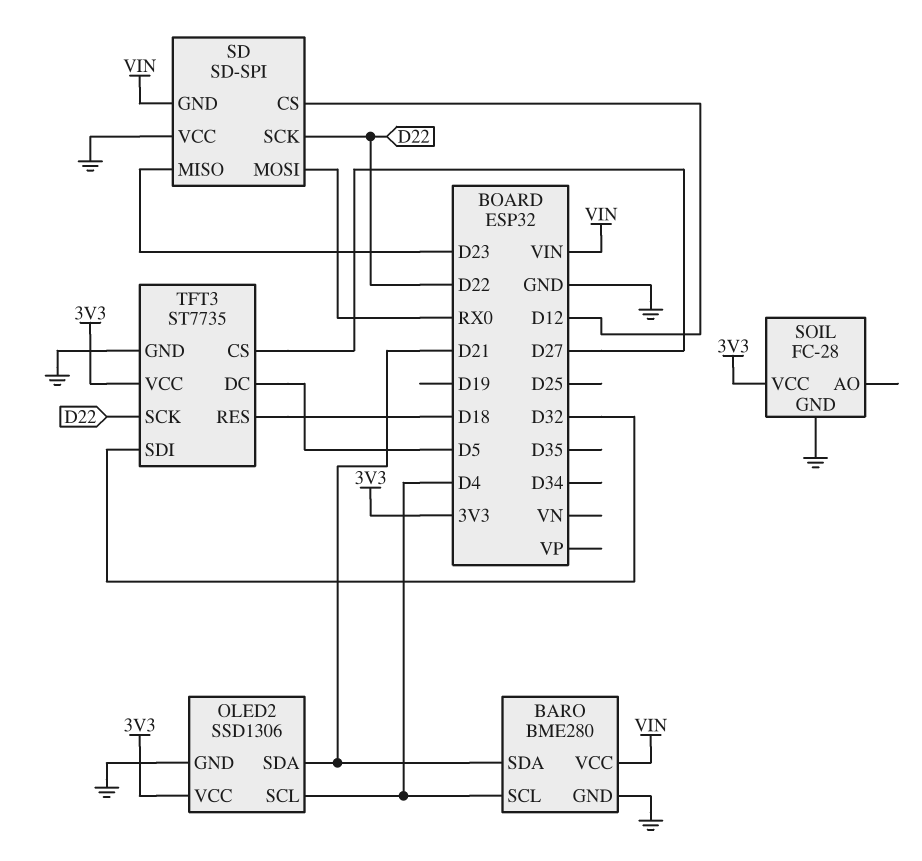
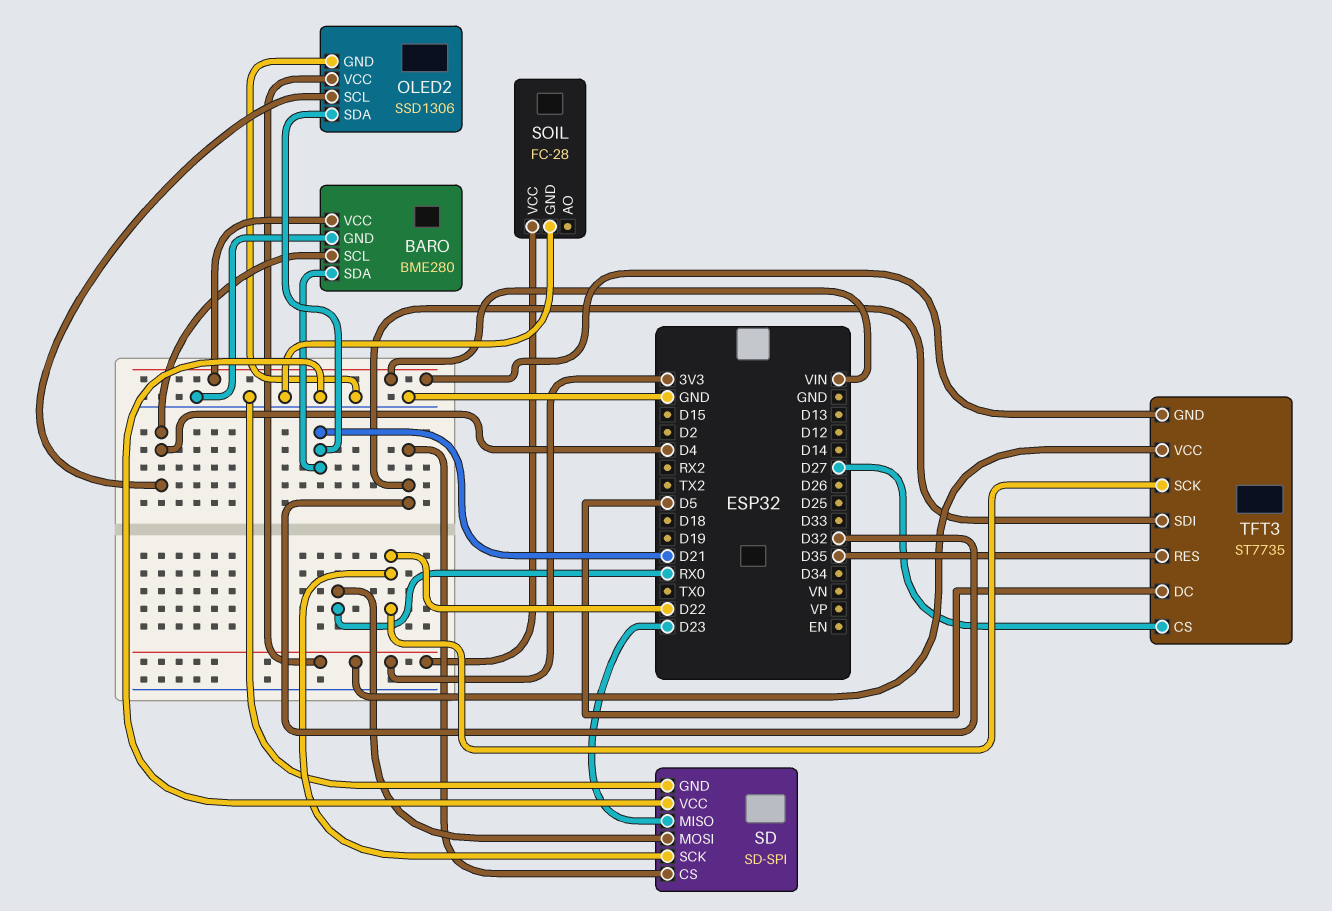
SD pin CS: D12 -> D32
SD pin GND: VIN -> GND
TFT3 pin GND: GND -> VIN
TFT3 pin RES: D18 -> D35

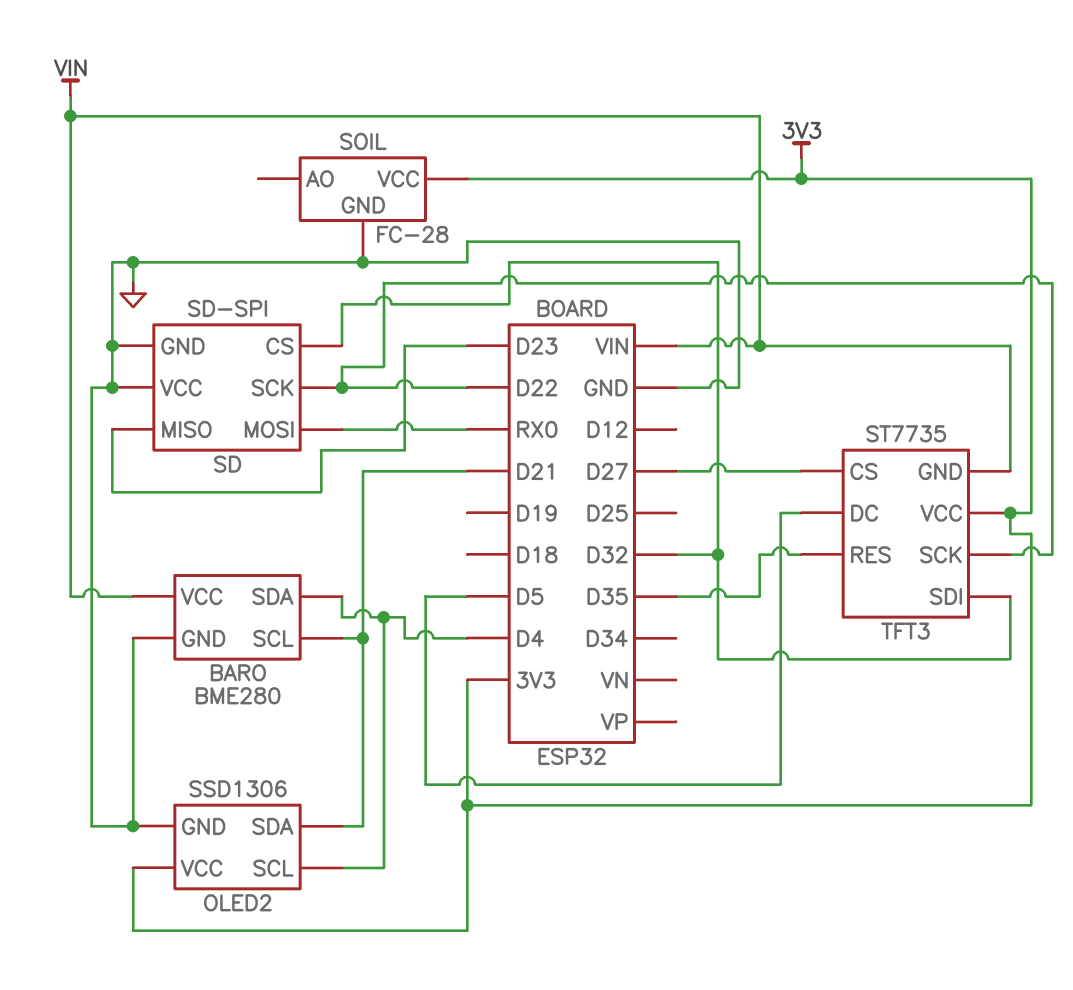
BARO pin SCL: D4 -> D21
BARO pin SDA: D21 -> D4

